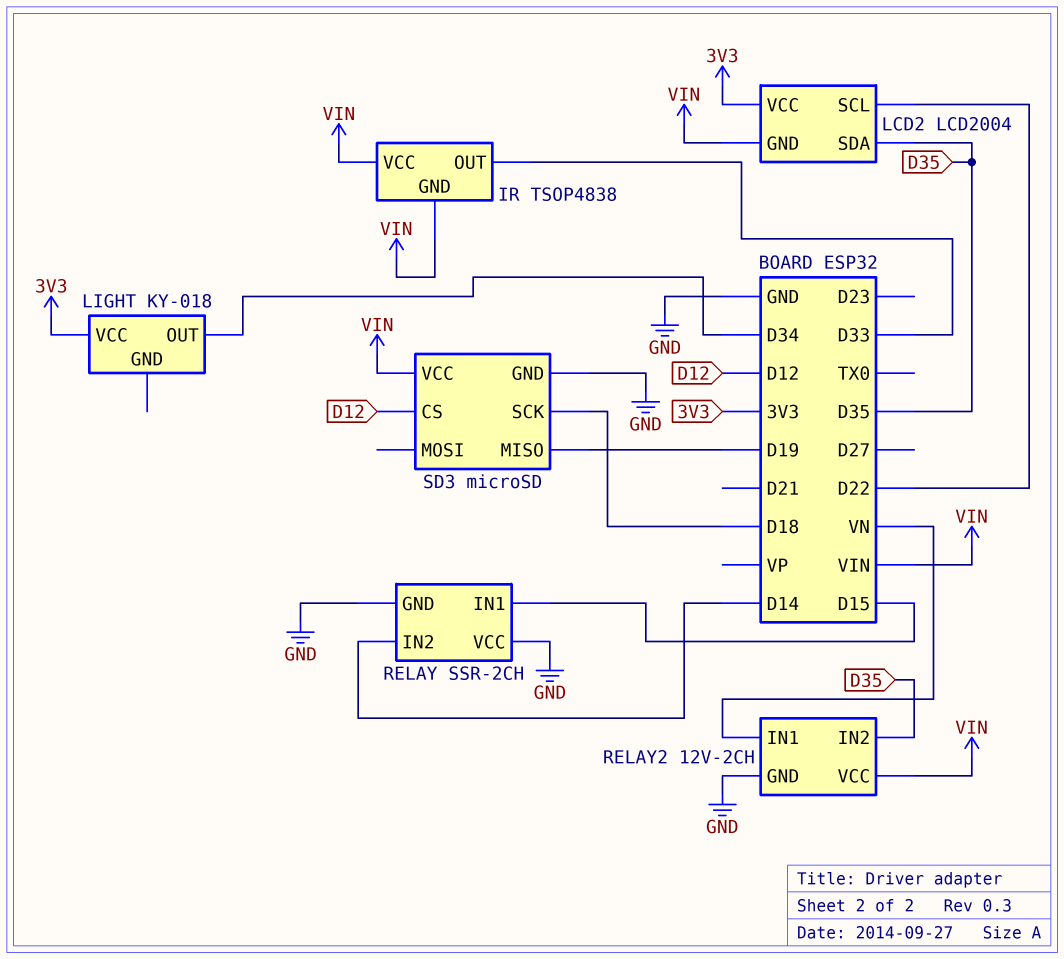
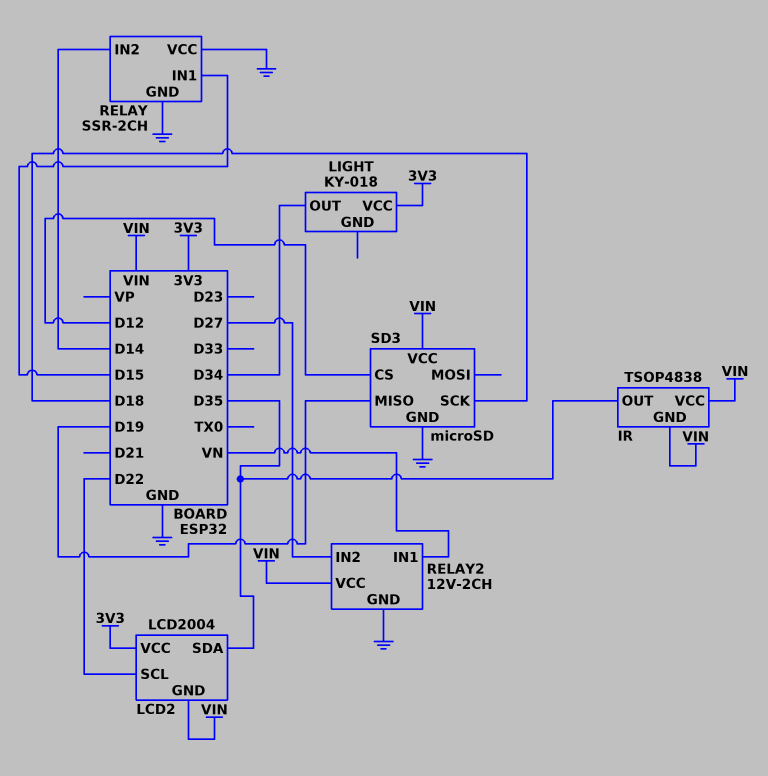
IR pin OUT: D33 -> D35
RELAY2 pin IN2: D35 -> D27

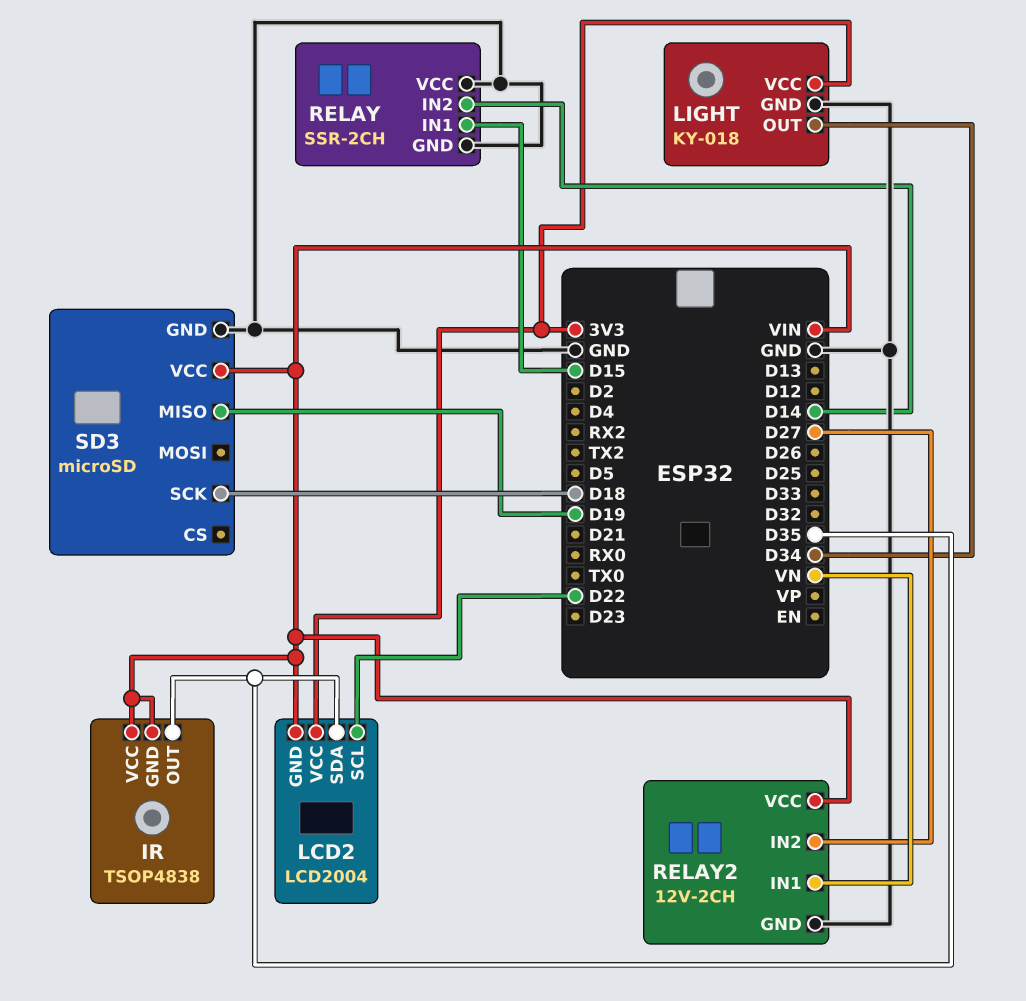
LIGHT pin GND: none -> GND
SD3 pin CS: D12 -> none

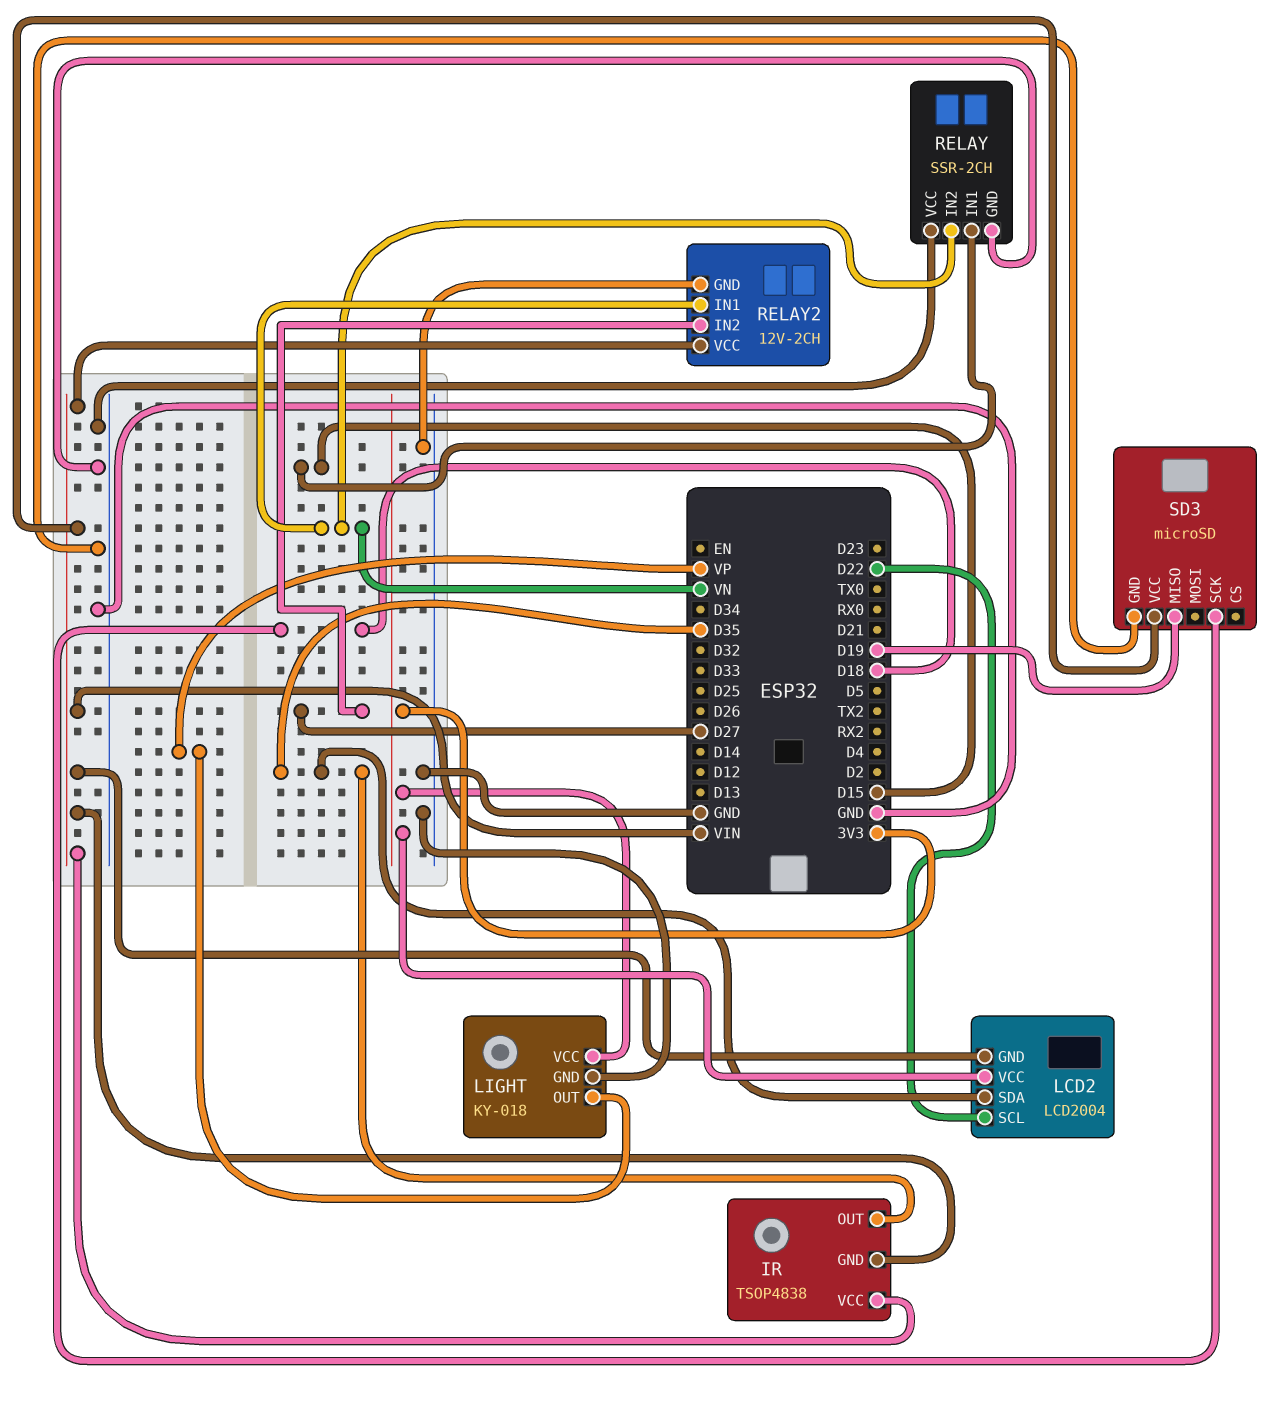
LIGHT pin OUT: D34 -> VP
RELAY pin IN2: D14 -> VN

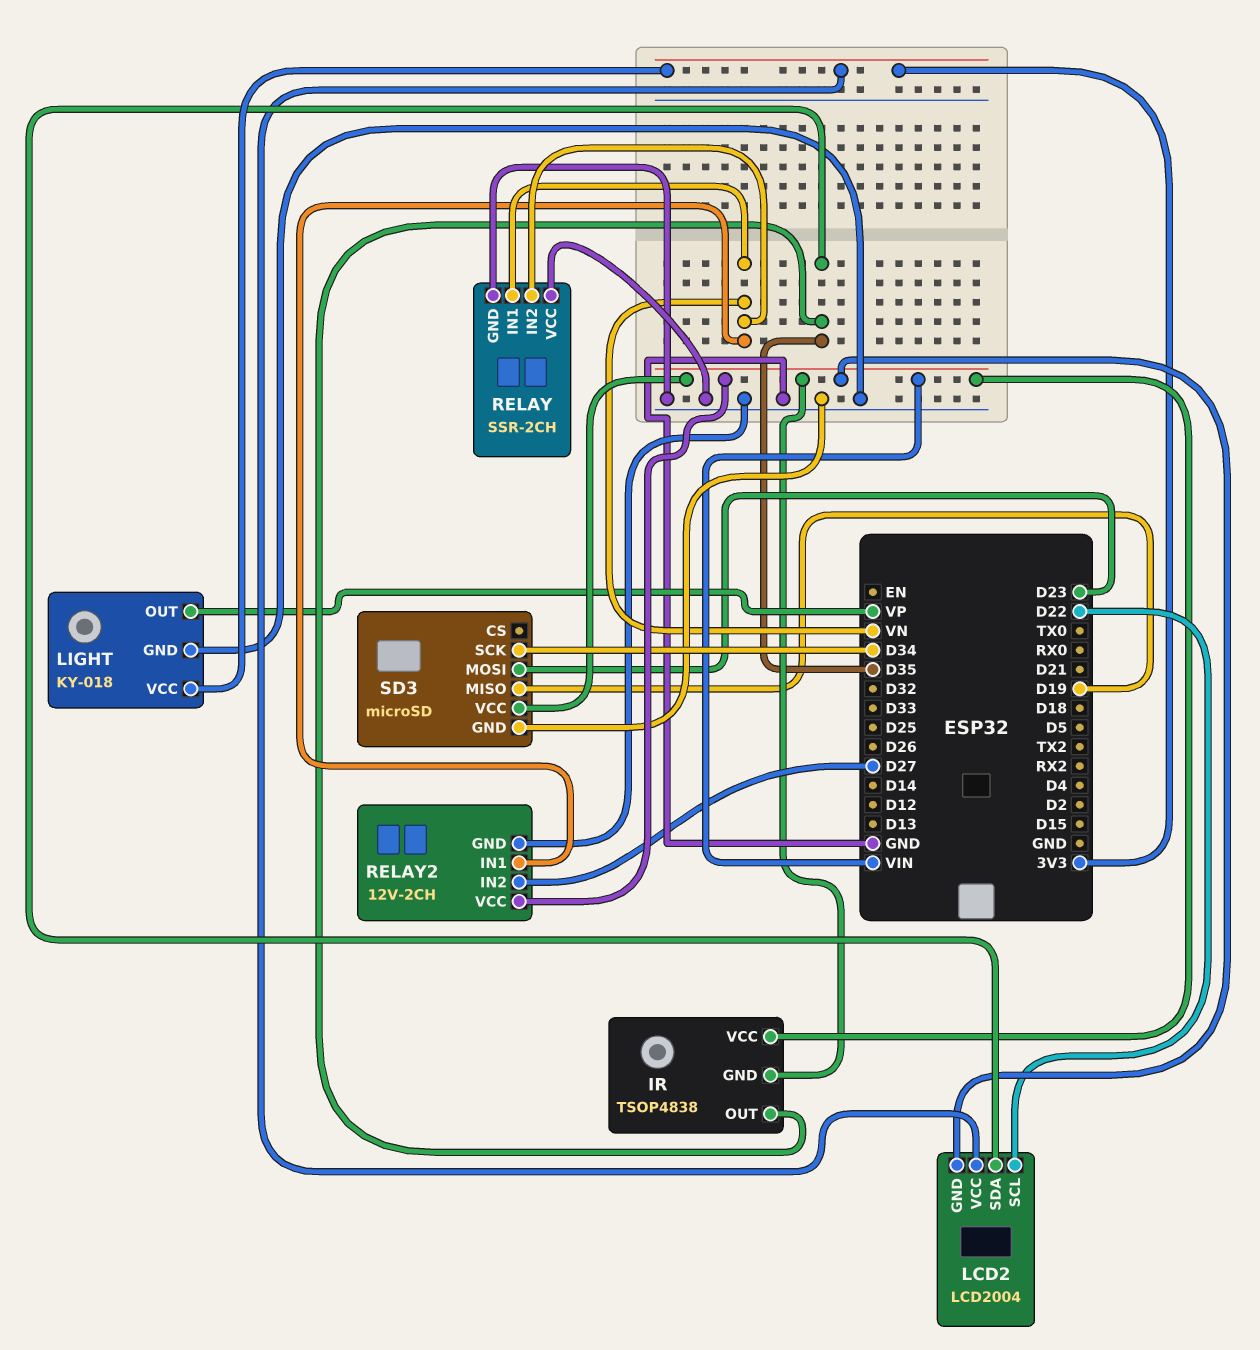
RELAY pin IN1: D15 -> VN
SD3 pin MOSI: none -> D23
SD3 pin SCK: D18 -> D34

